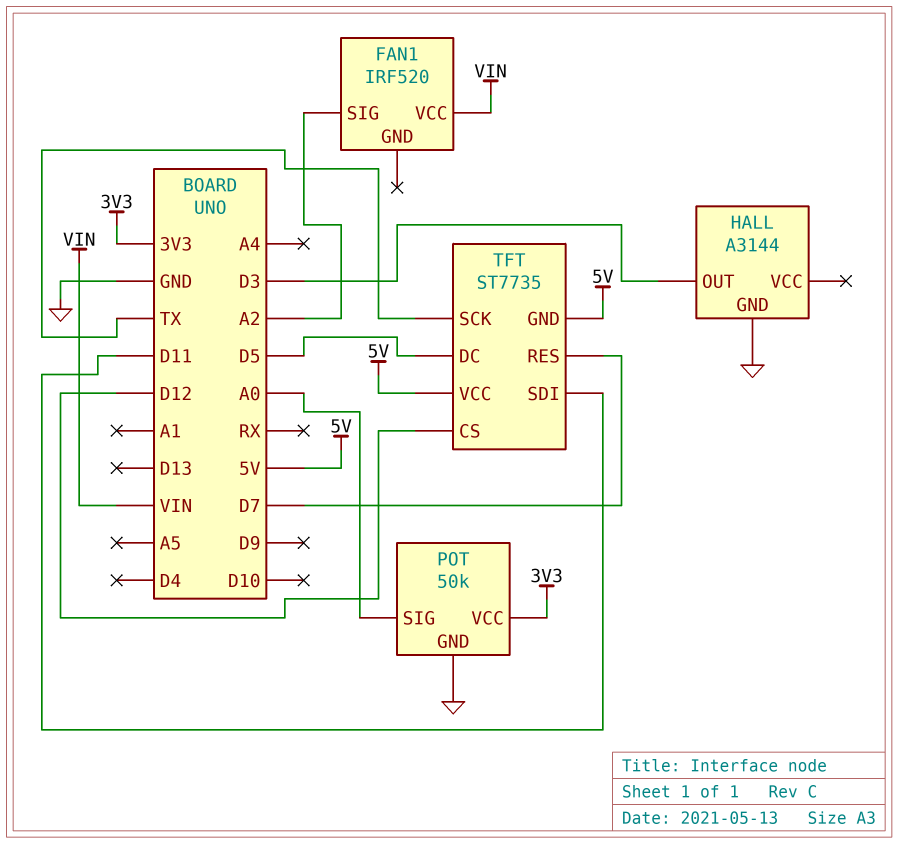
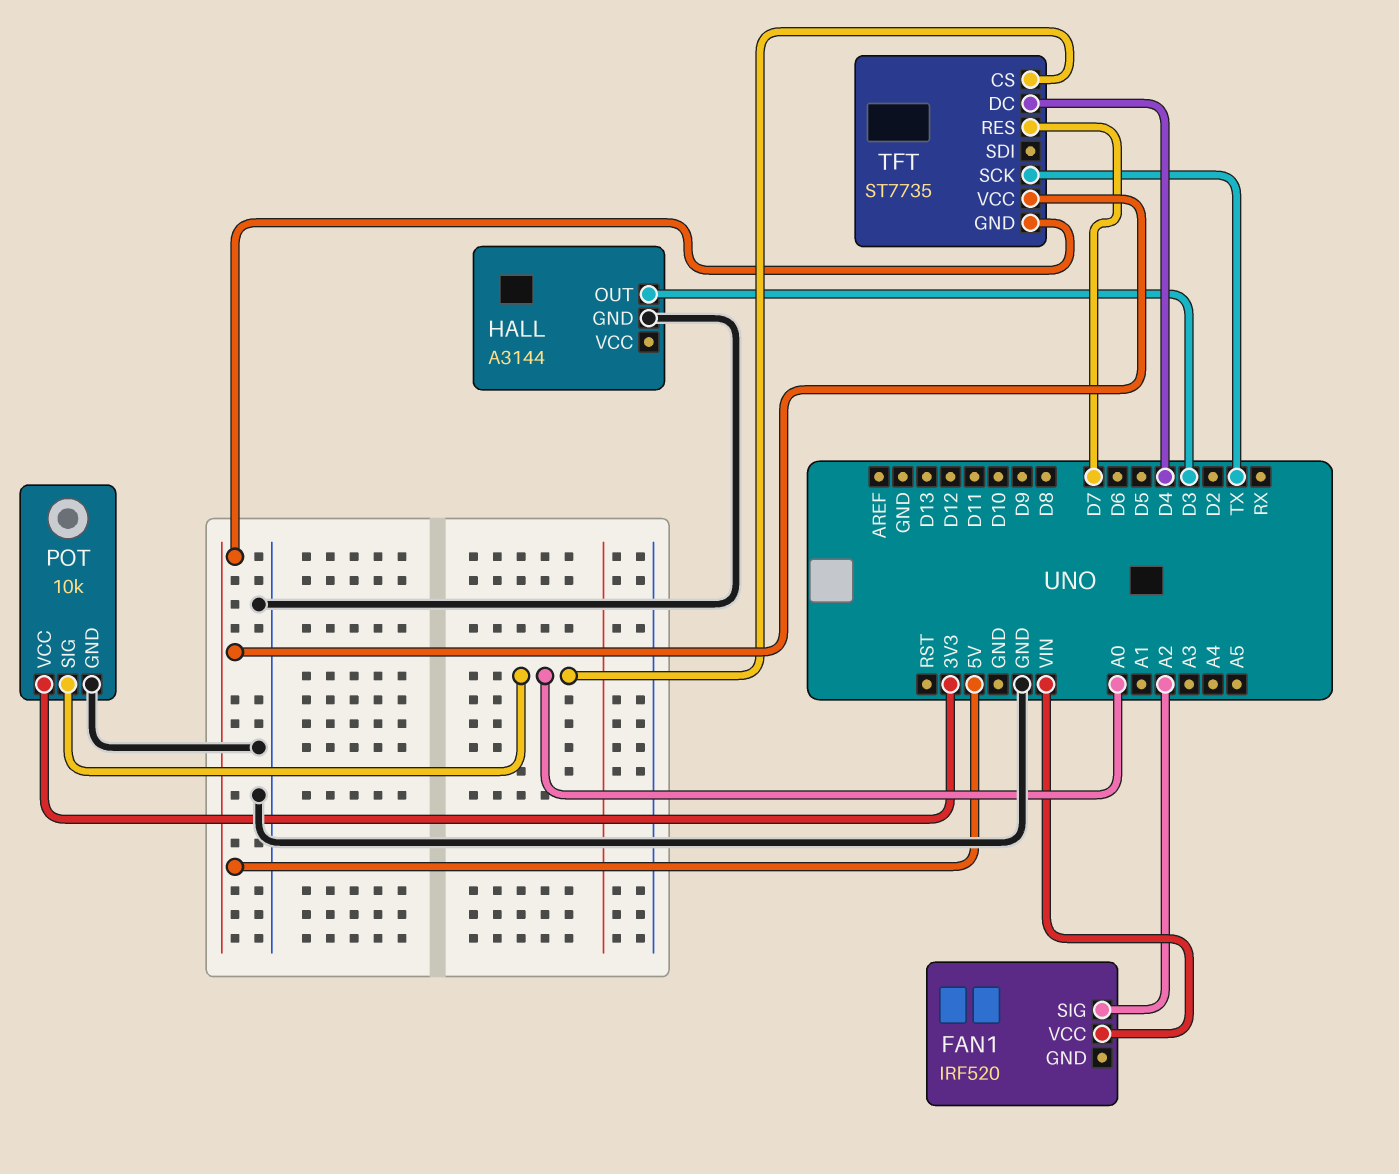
POT: 50k -> 10k
TFT pin CS: D12 -> A0
TFT pin DC: D5 -> D4
TFT pin SDI: D11 -> none

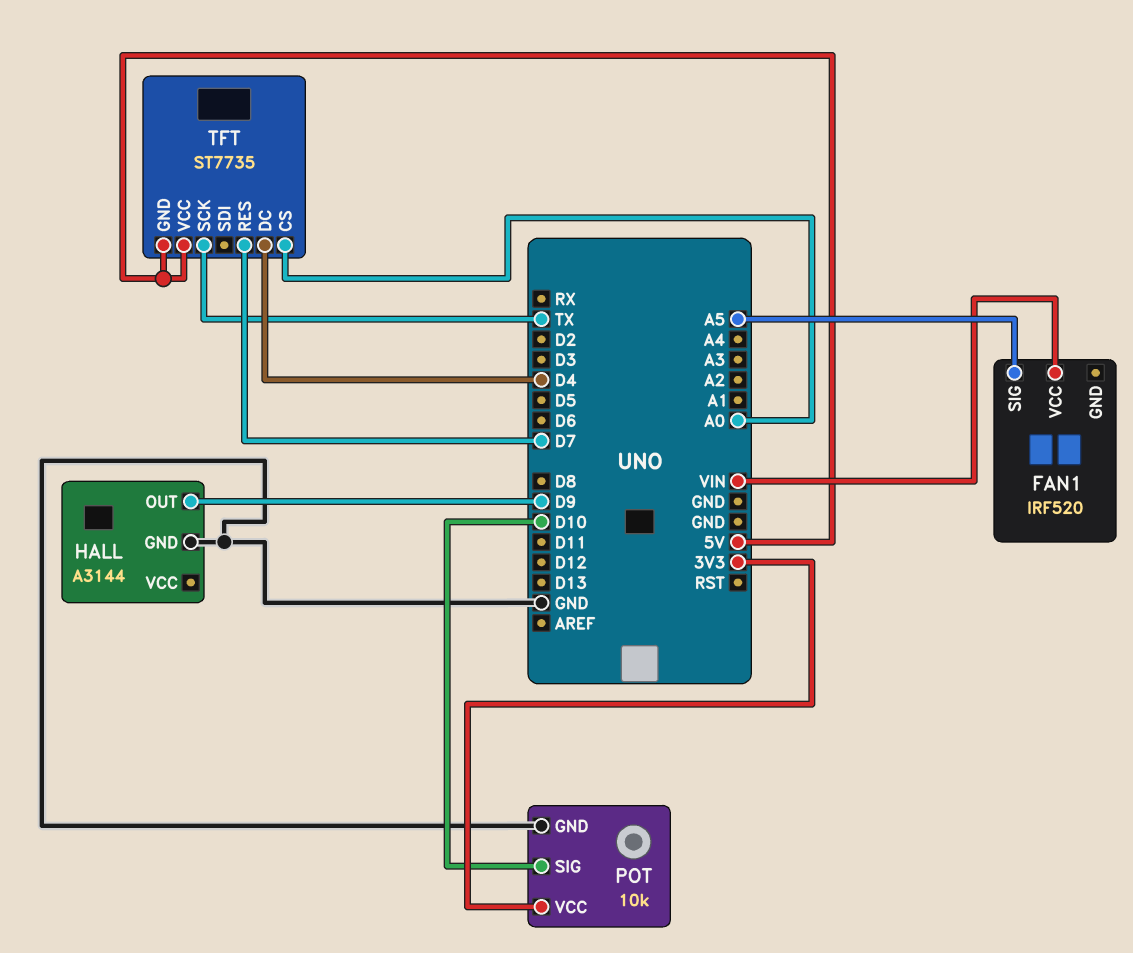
FAN1 pin SIG: A2 -> A5
HALL pin OUT: D3 -> D9
POT pin SIG: A0 -> D10

